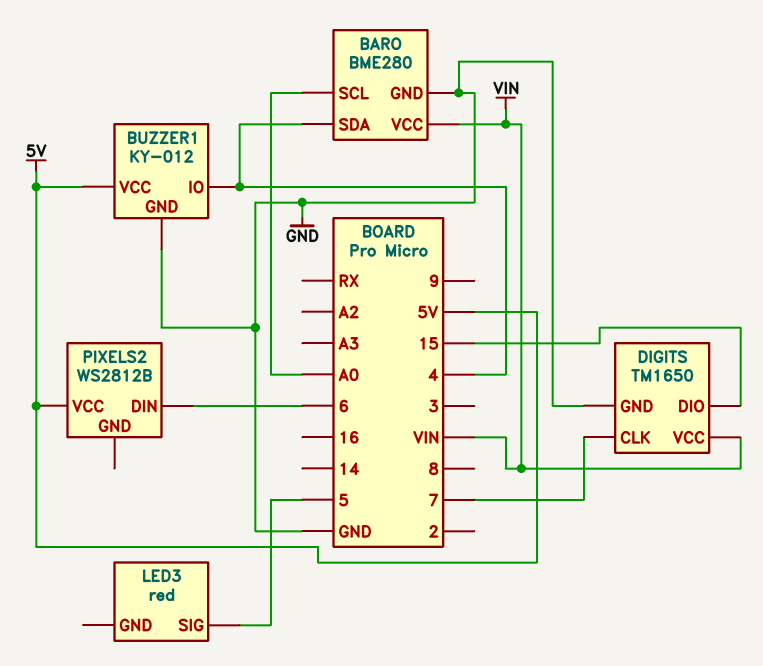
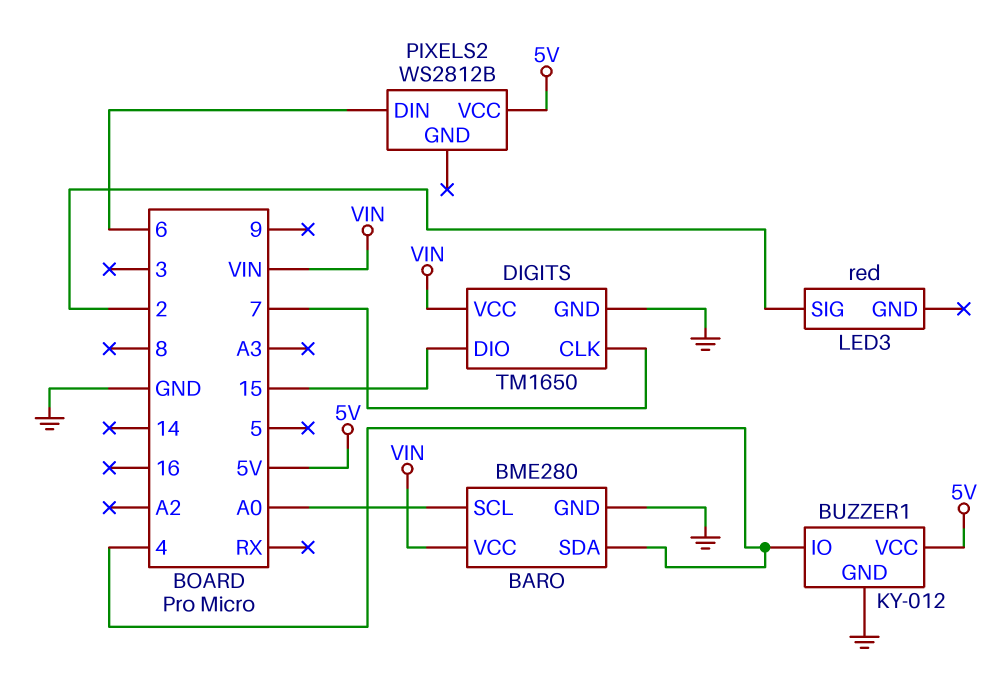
LED3 pin SIG: 5 -> 2

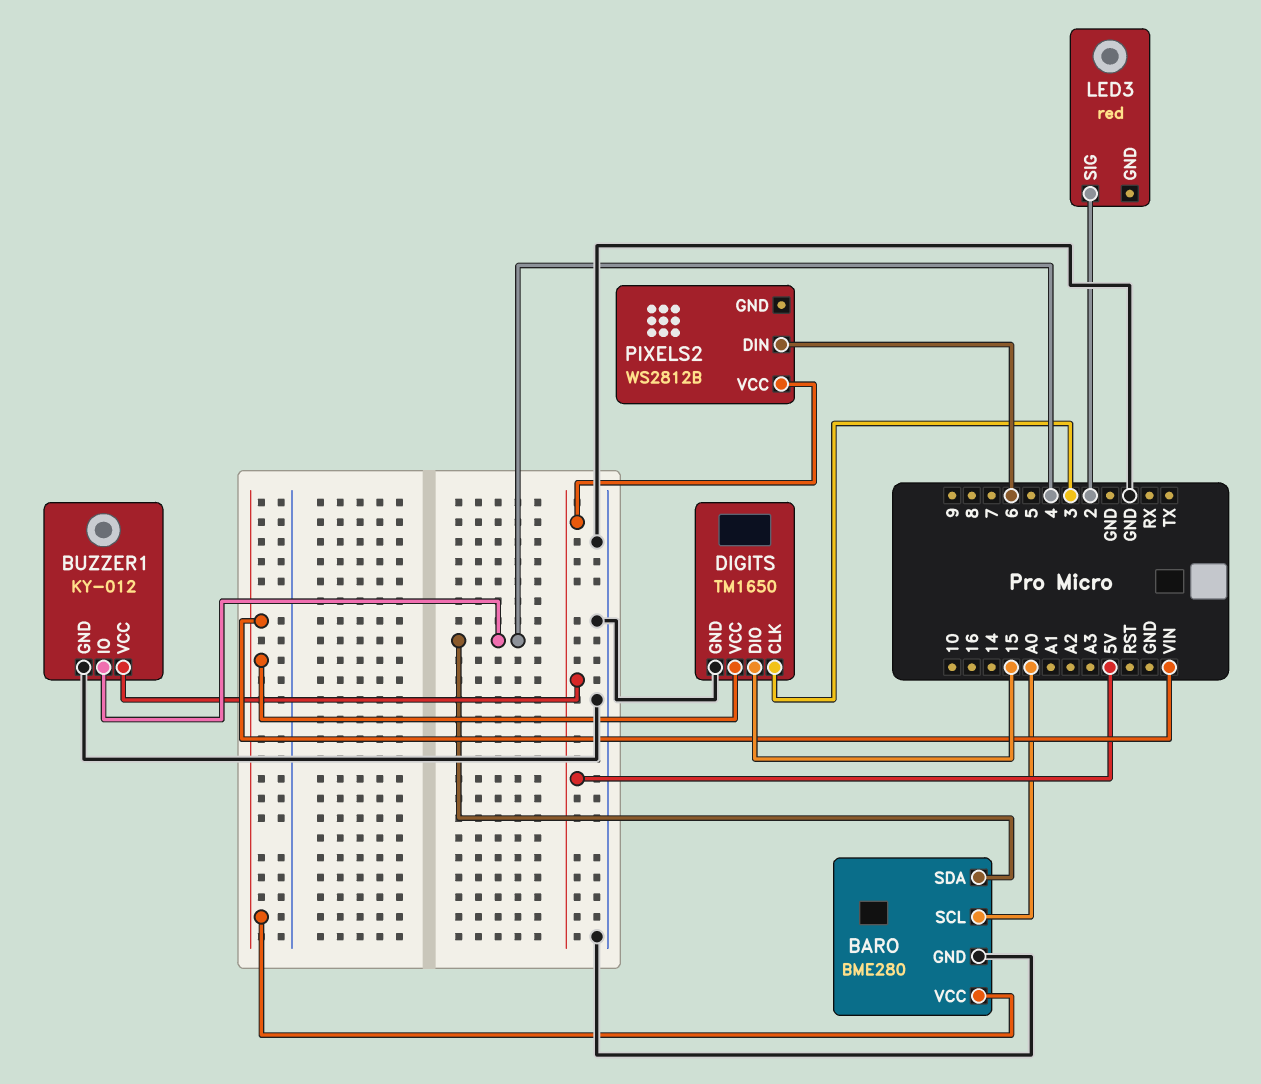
DIGITS pin CLK: 7 -> 3

